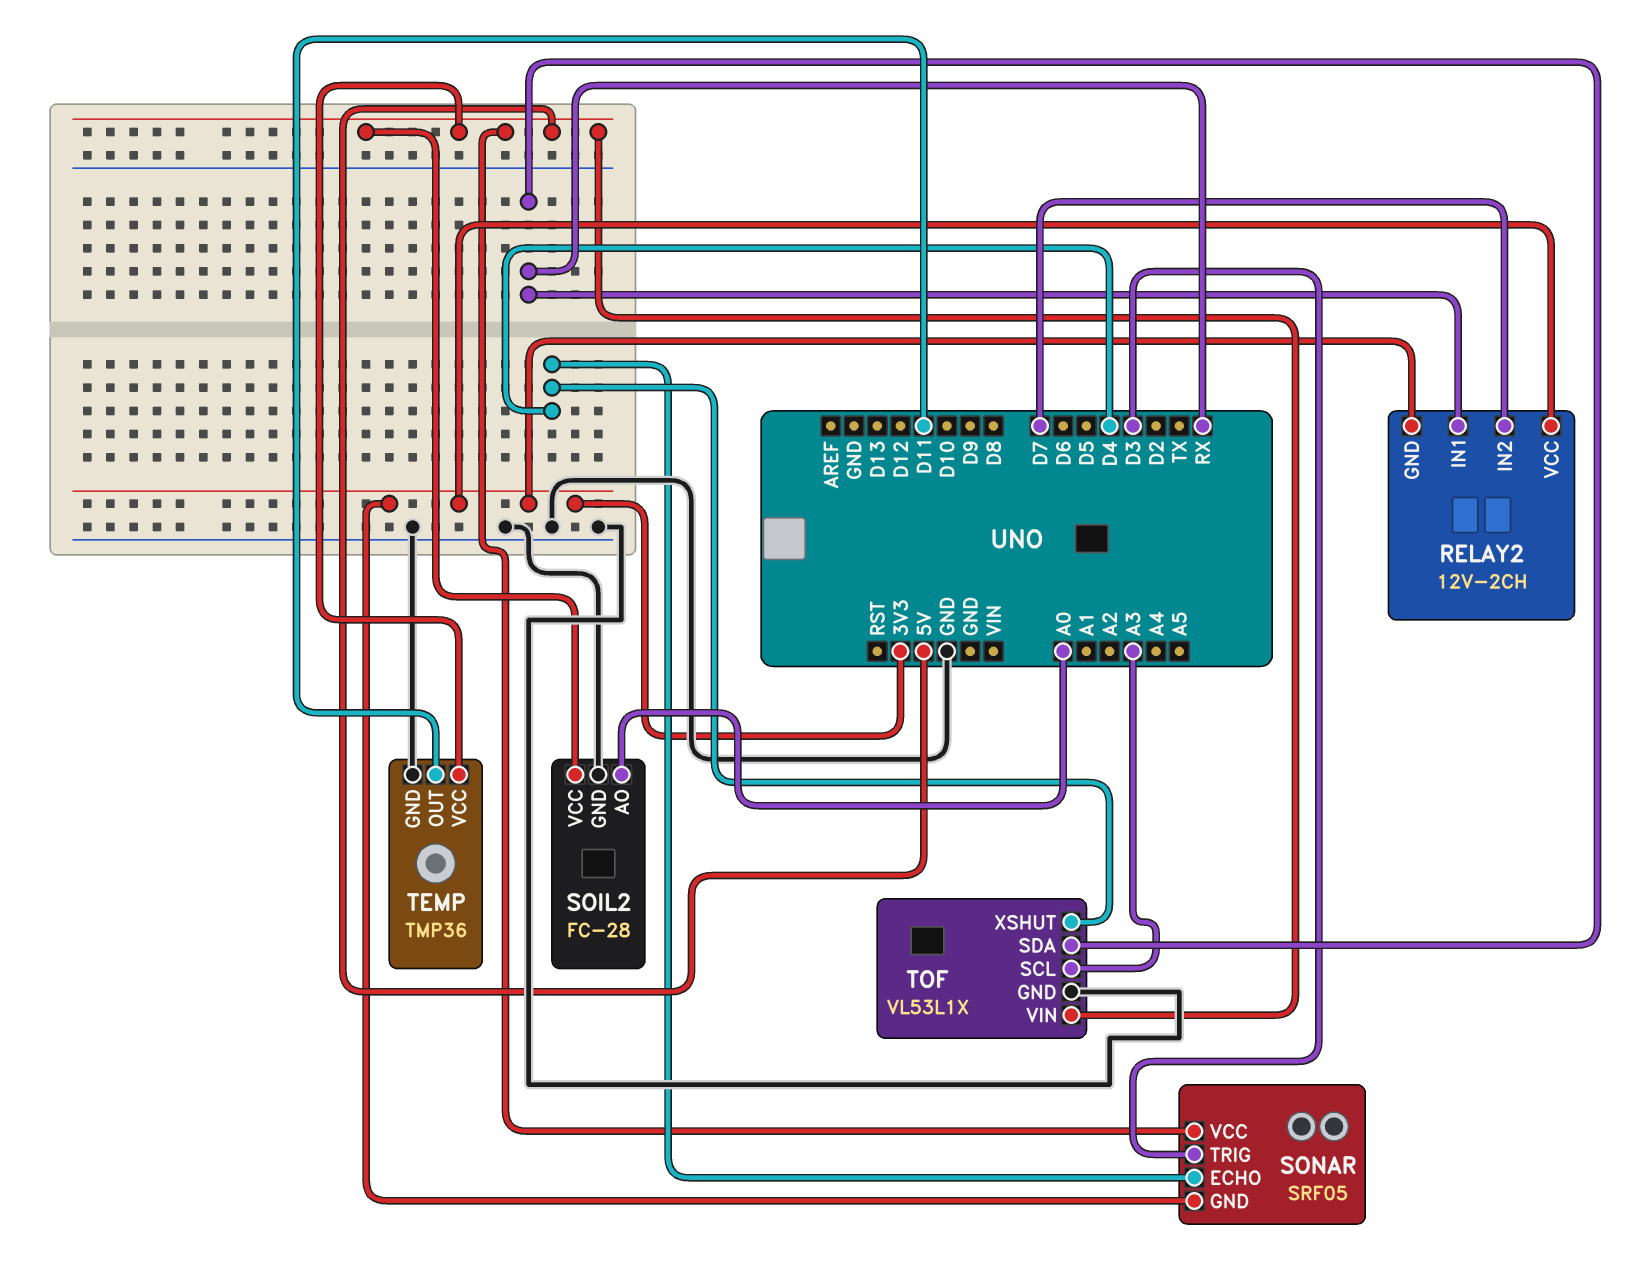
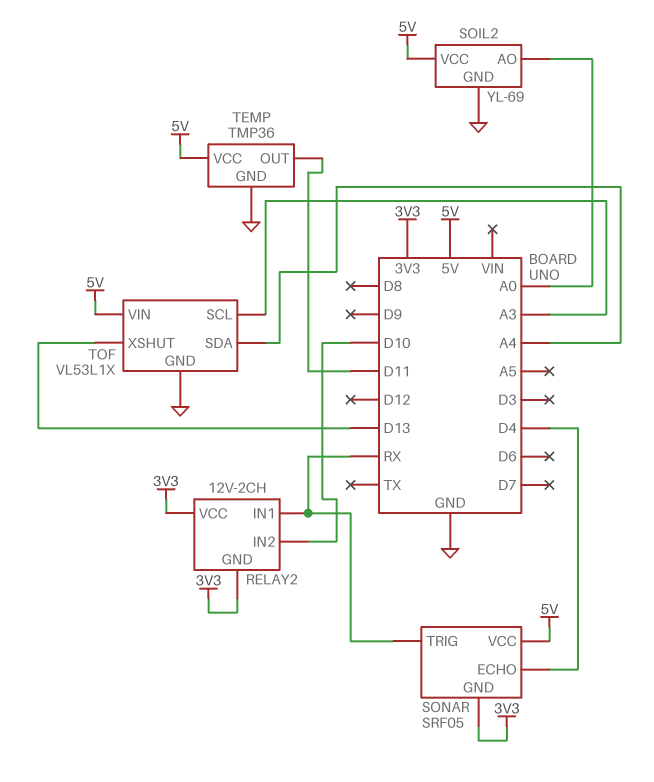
RELAY2 pin IN2: D7 -> D10
SOIL2: FC-28 -> YL-69
SONAR pin TRIG: D3 -> RX
TOF pin SDA: RX -> A4
TOF pin XSHUT: D4 -> D13

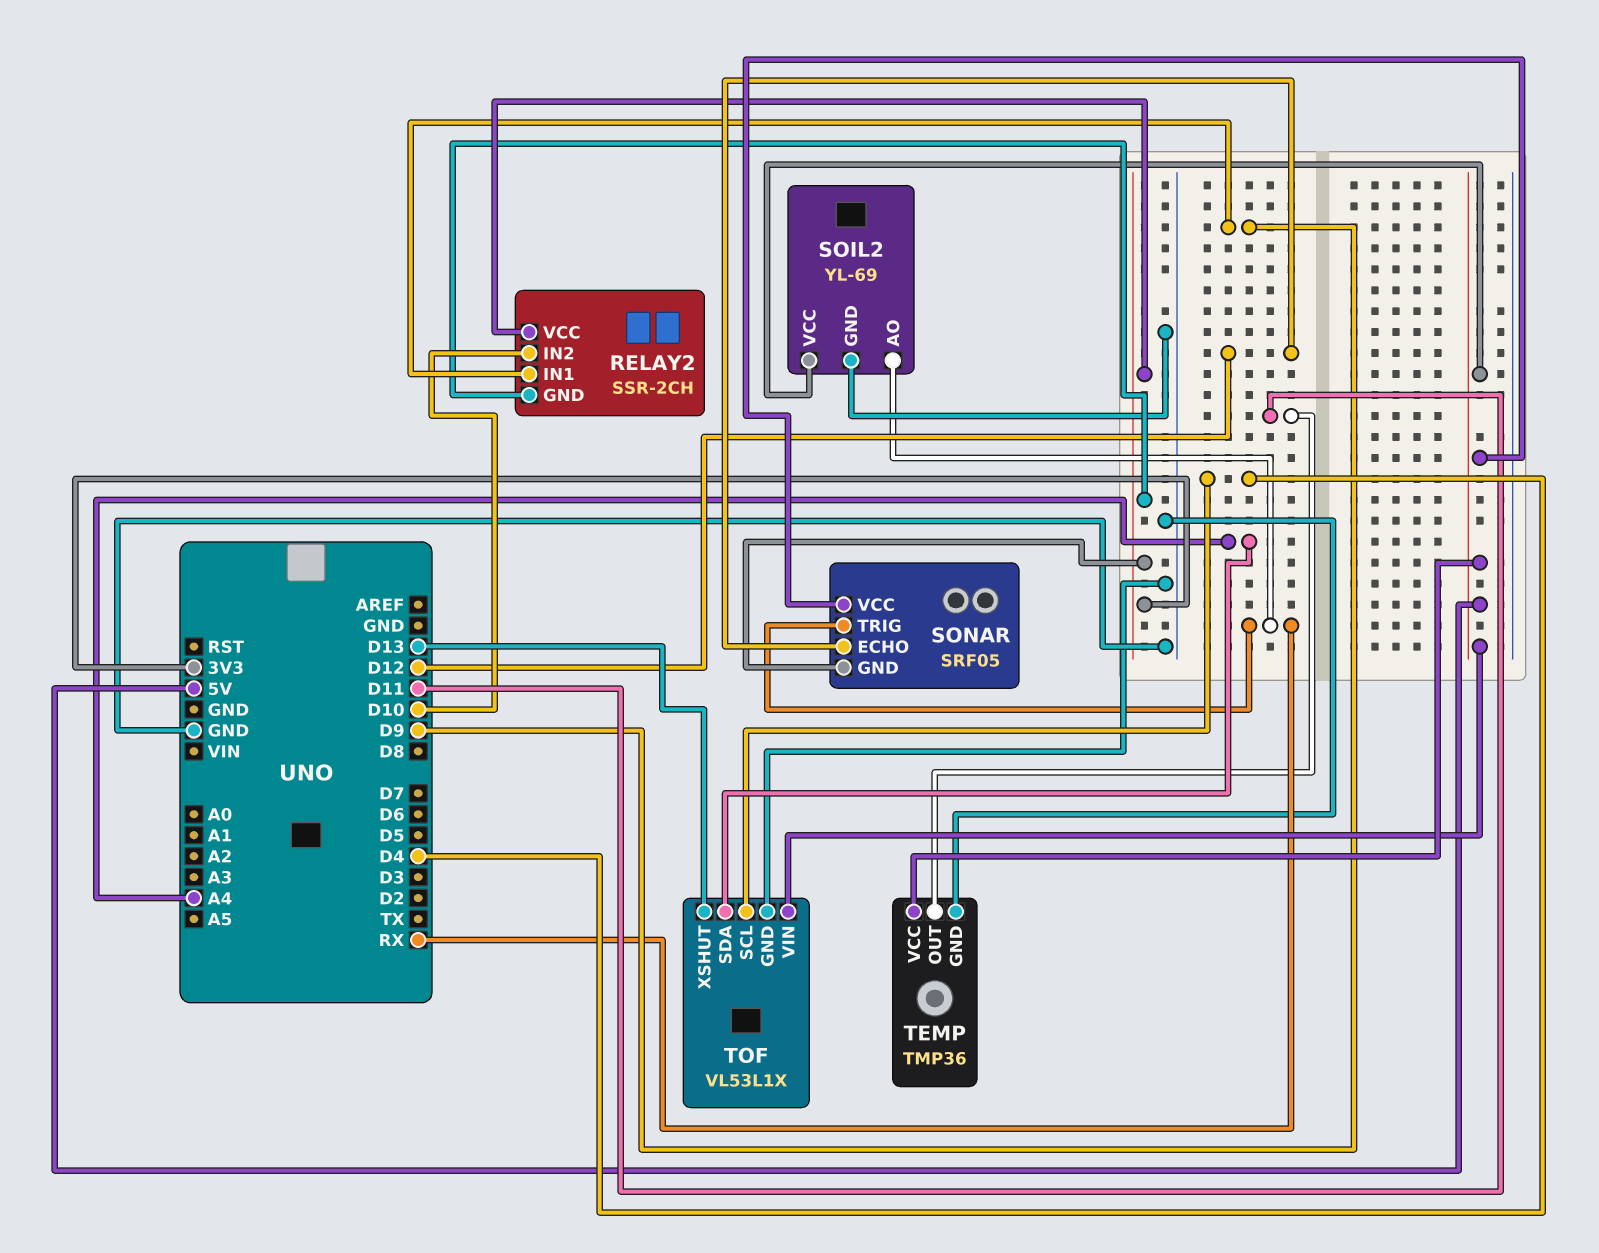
RELAY2: 12V-2CH -> SSR-2CH
RELAY2 pin IN1: RX -> D9
SOIL2 pin AO: A0 -> RX
SONAR pin ECHO: D4 -> D12
TOF pin SCL: A3 -> D4

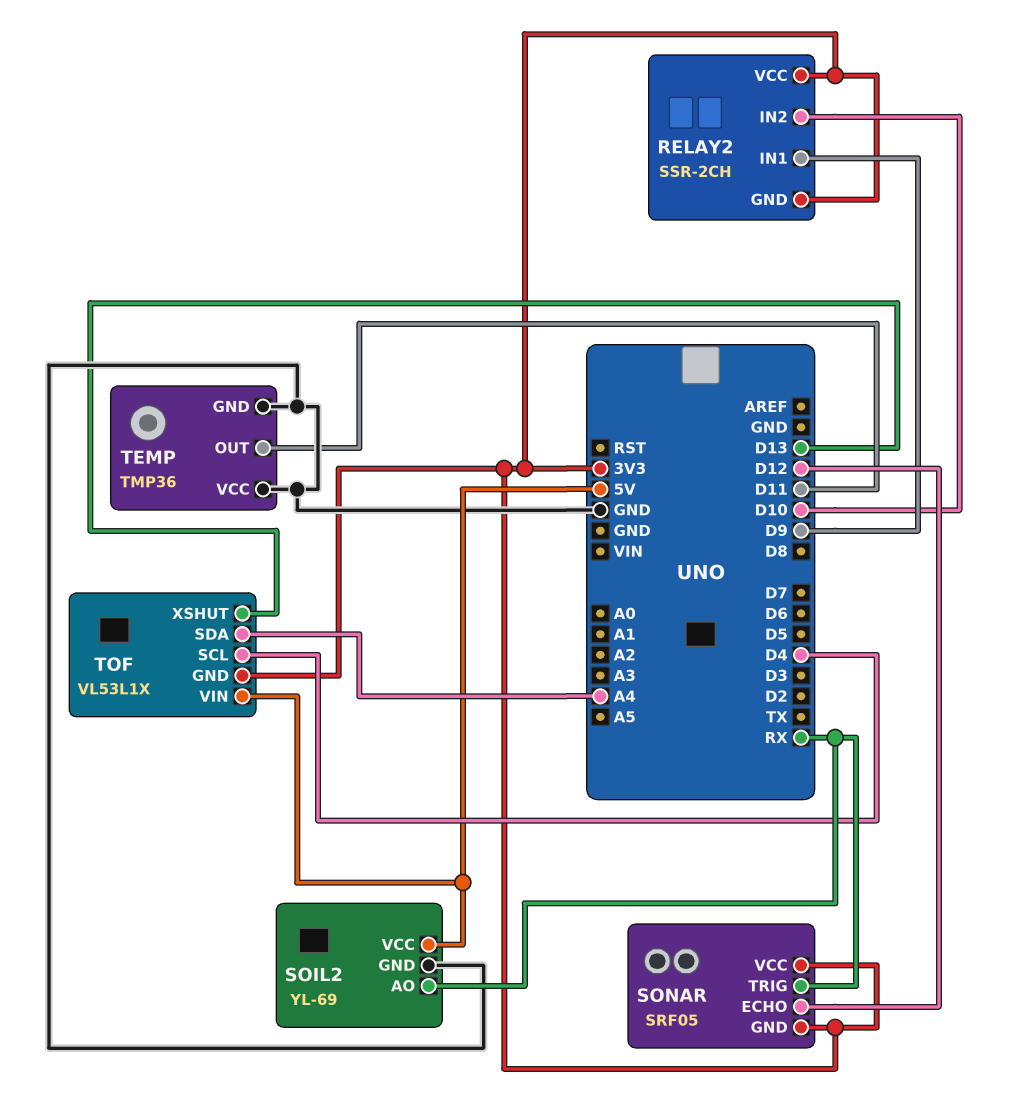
SONAR pin VCC: 5V -> 3V3
TEMP pin VCC: 5V -> GND
TOF pin GND: GND -> 3V3

